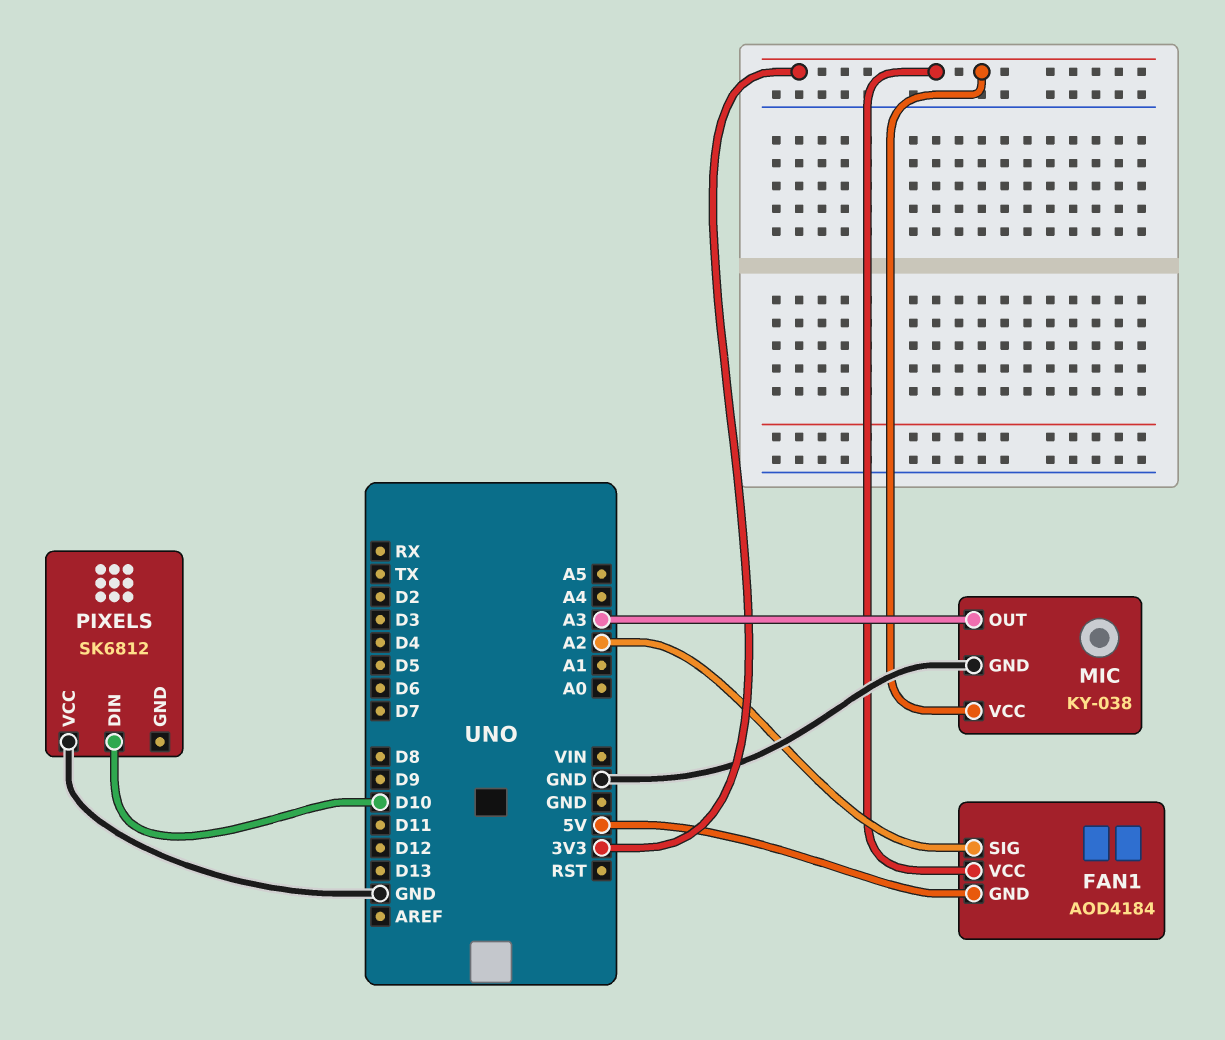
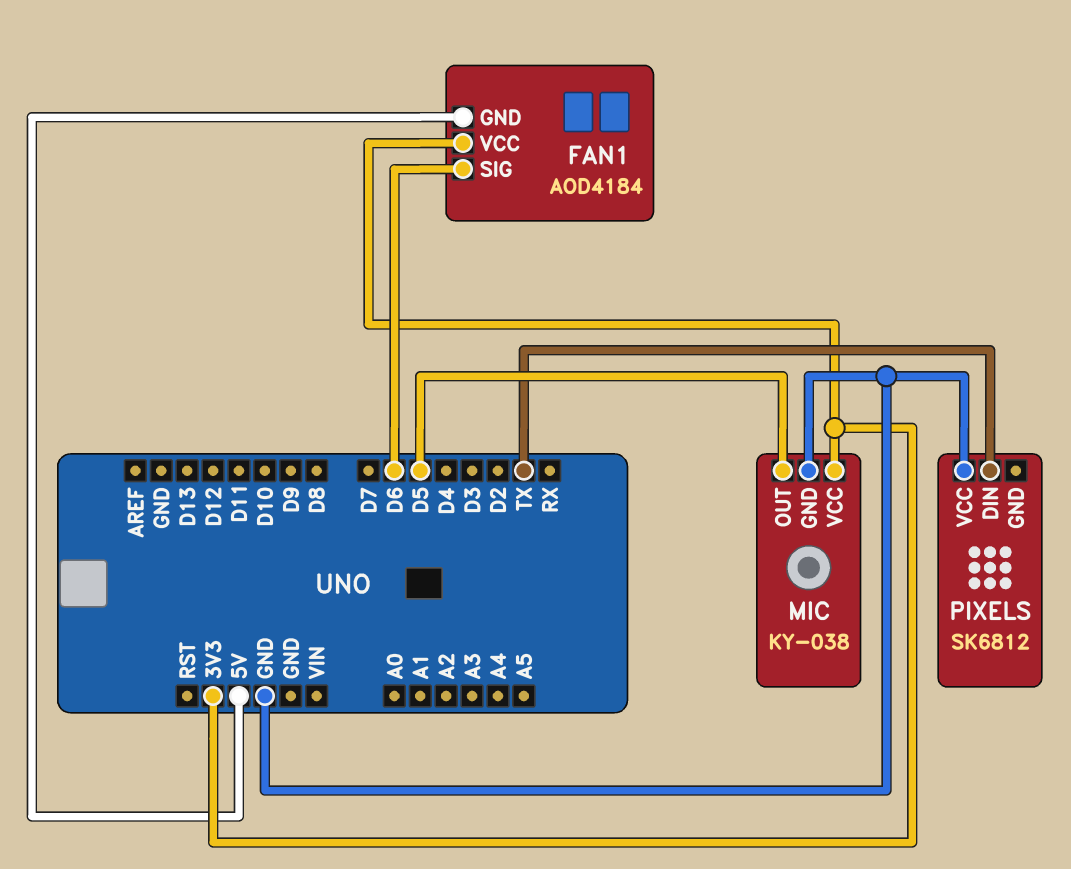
FAN1 pin SIG: A2 -> D6
MIC pin OUT: A3 -> D5
PIXELS pin DIN: D10 -> TX

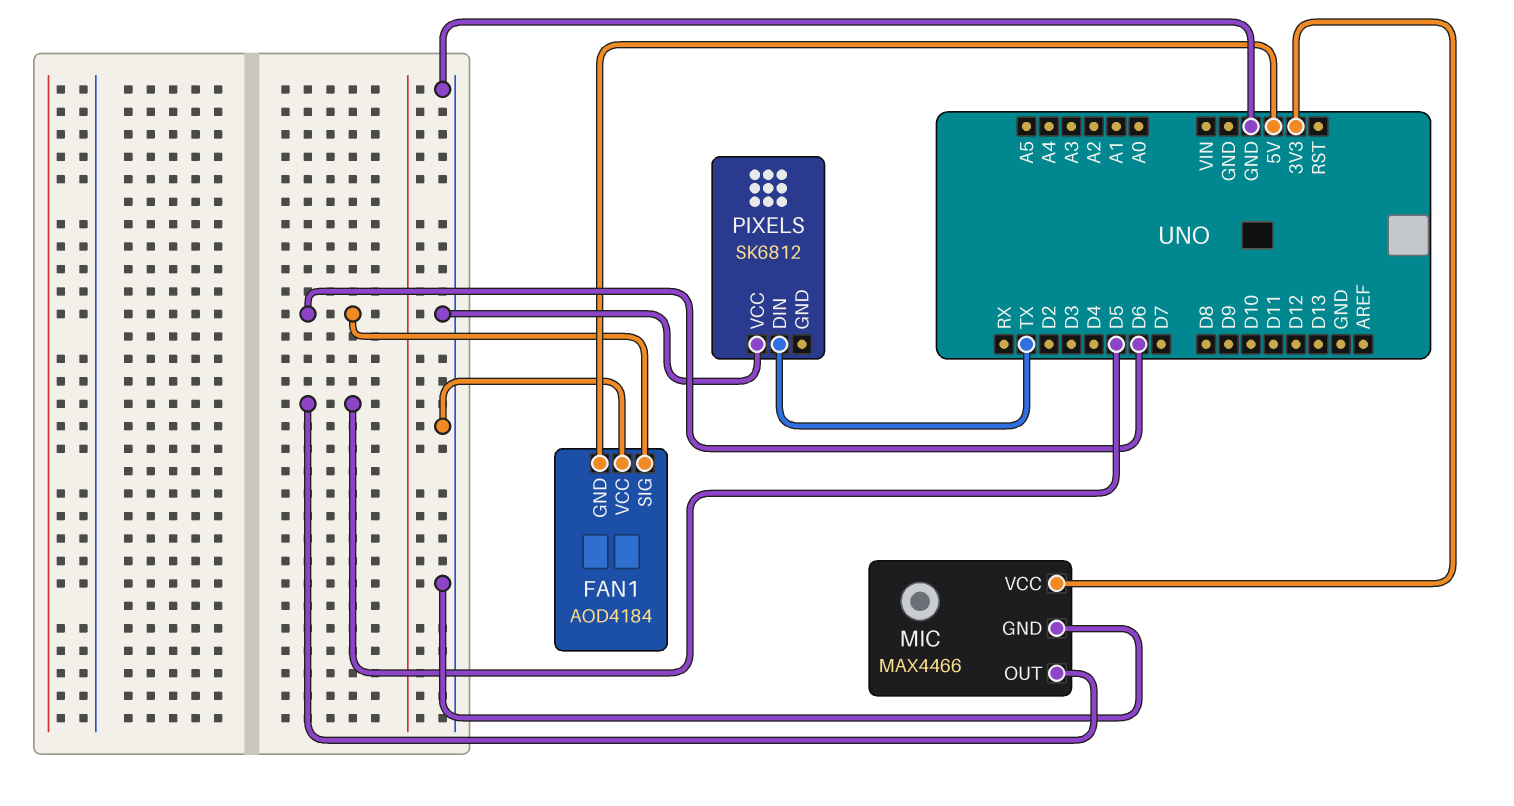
FAN1 pin VCC: 3V3 -> GND
MIC: KY-038 -> MAX4466

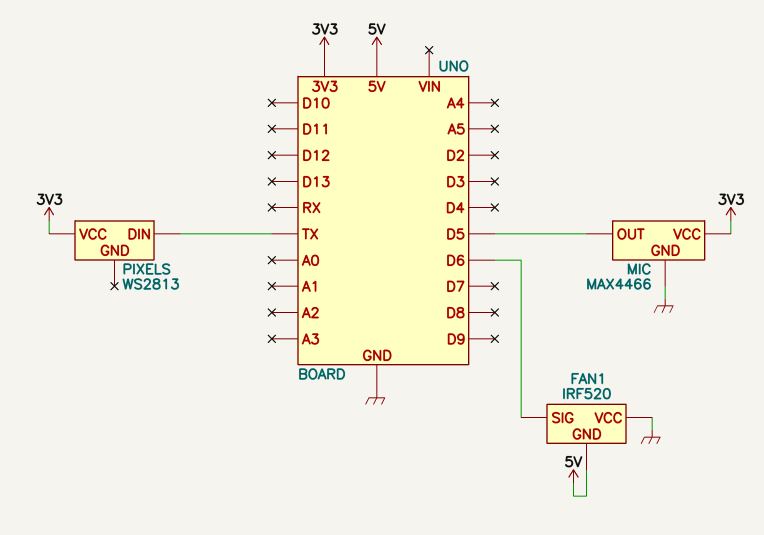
FAN1: AOD4184 -> IRF520
PIXELS: SK6812 -> WS2813
PIXELS pin VCC: GND -> 3V3

